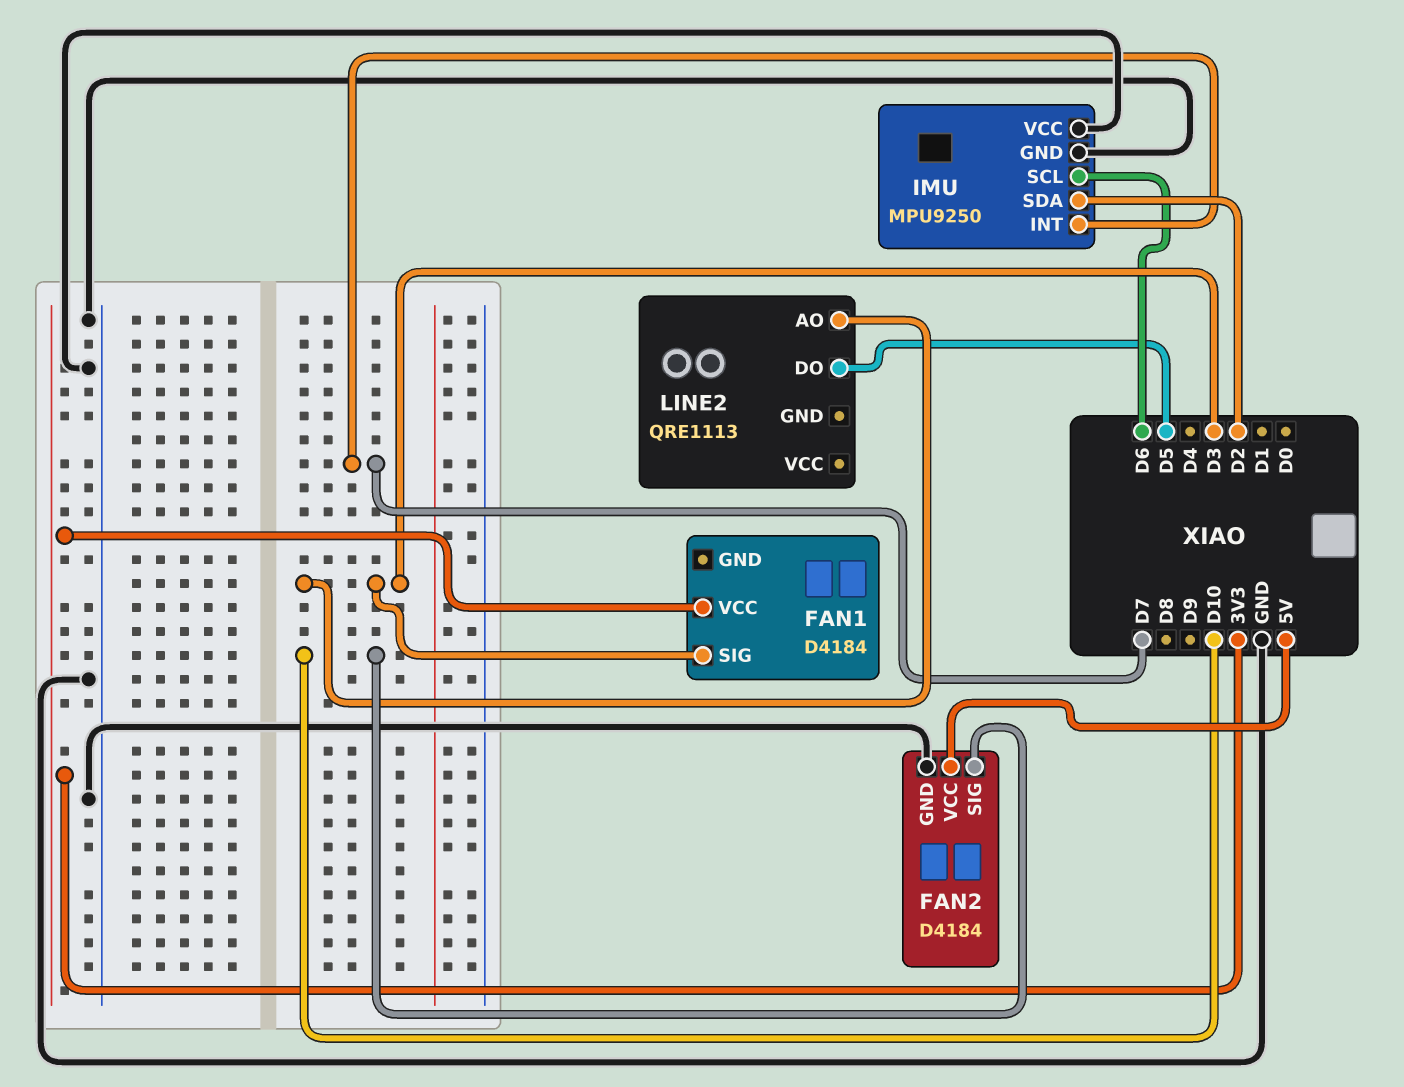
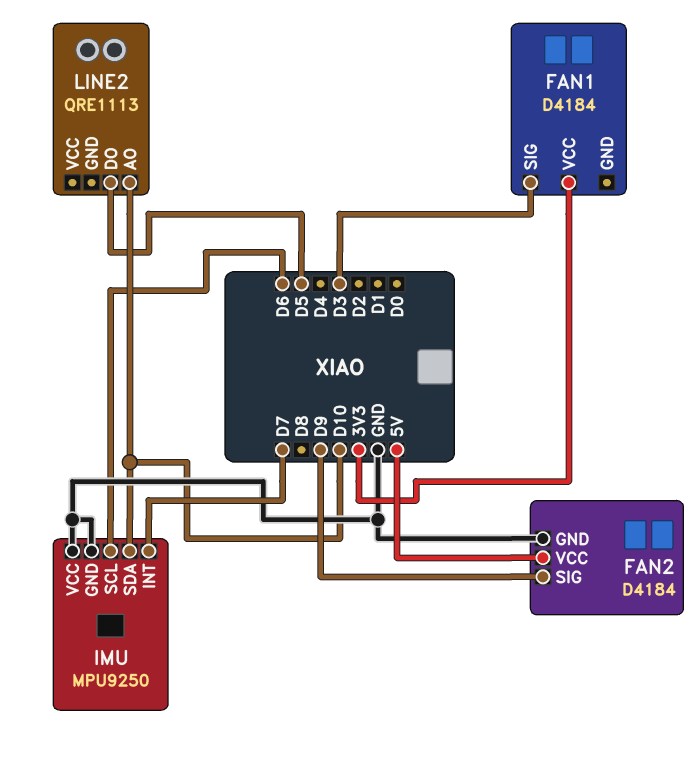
FAN2 pin SIG: D10 -> D9
IMU pin SDA: D2 -> D10
LINE2 pin AO: D3 -> D10

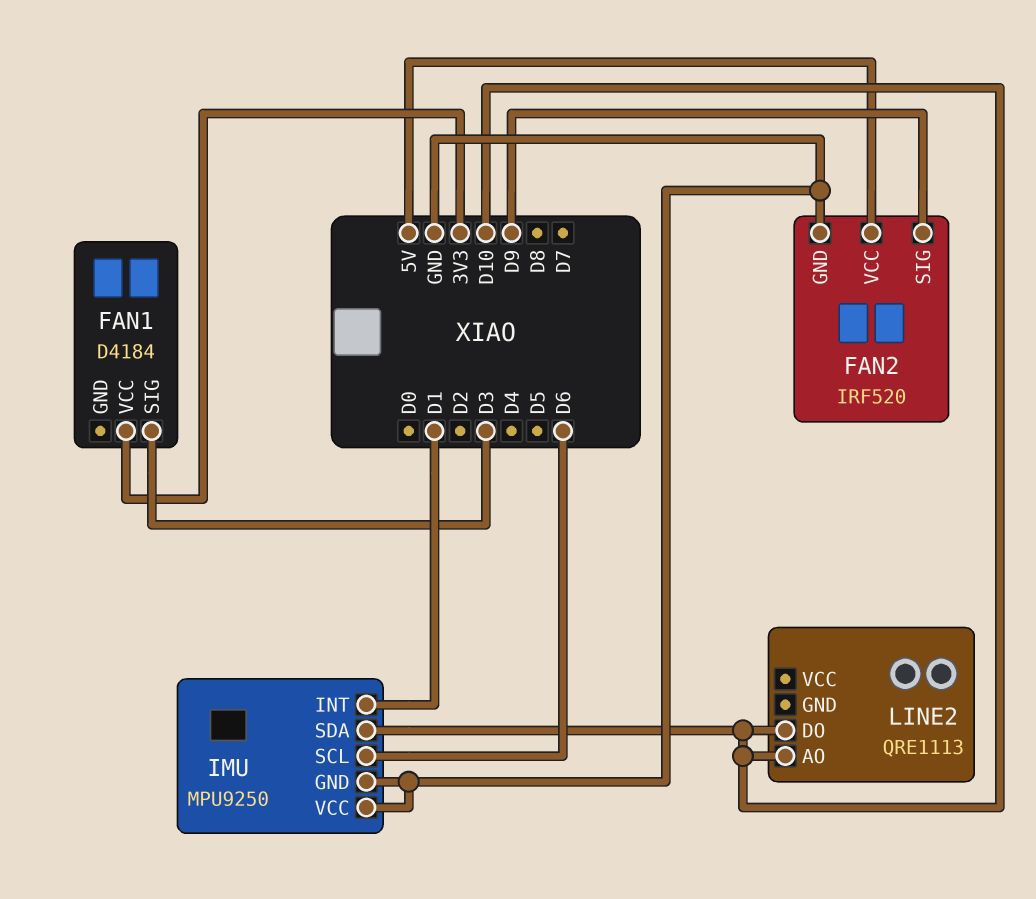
FAN2: D4184 -> IRF520
IMU pin INT: D7 -> D1
LINE2 pin DO: D5 -> D10

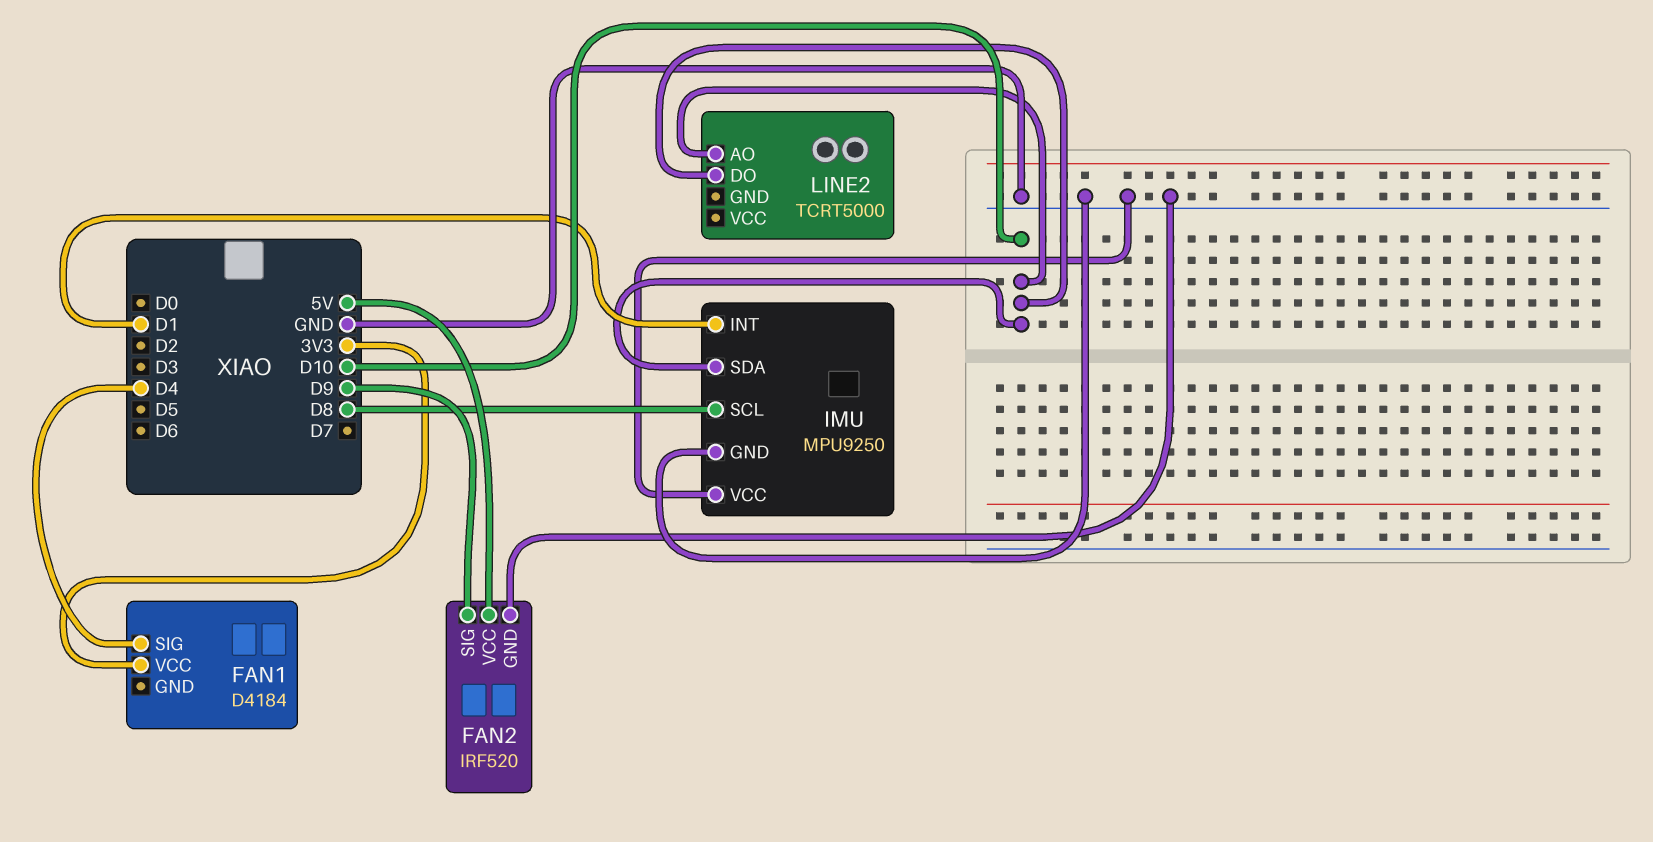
FAN1 pin SIG: D3 -> D4
IMU pin SCL: D6 -> D8
LINE2: QRE1113 -> TCRT5000

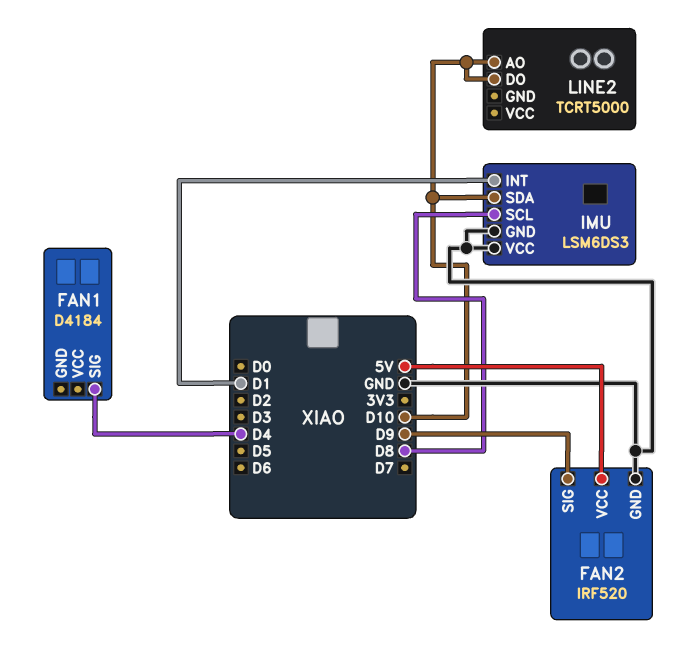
FAN1 pin VCC: 3V3 -> none
IMU: MPU9250 -> LSM6DS3

